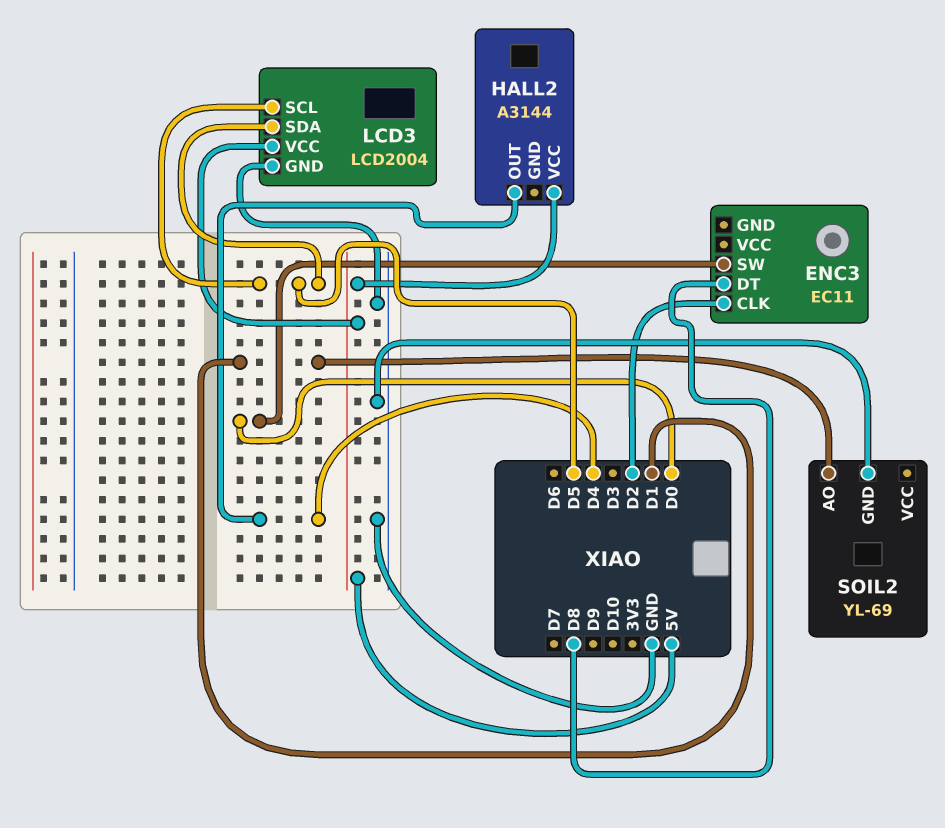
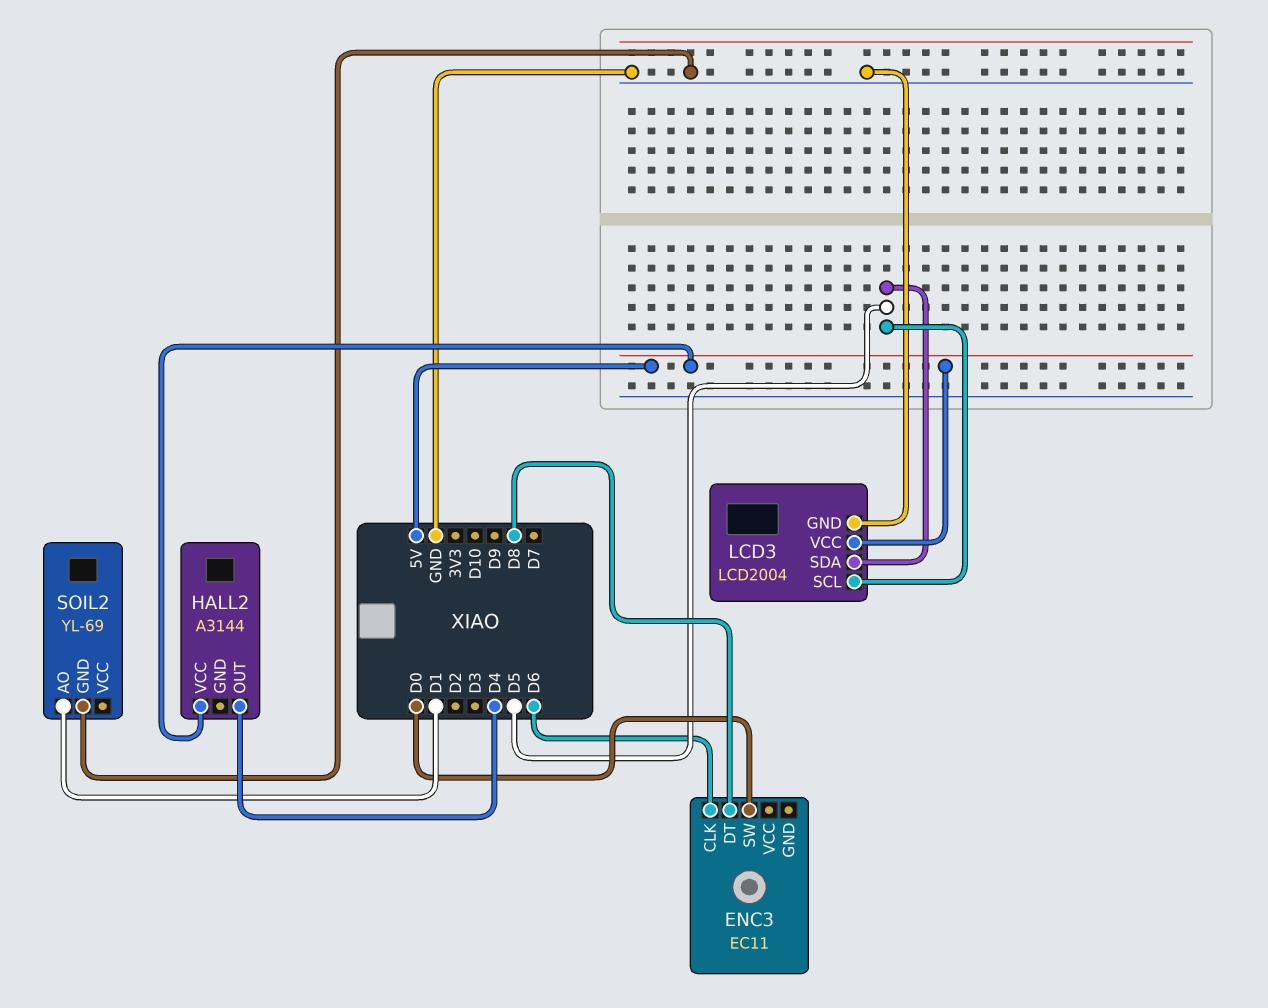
ENC3 pin CLK: D2 -> D6

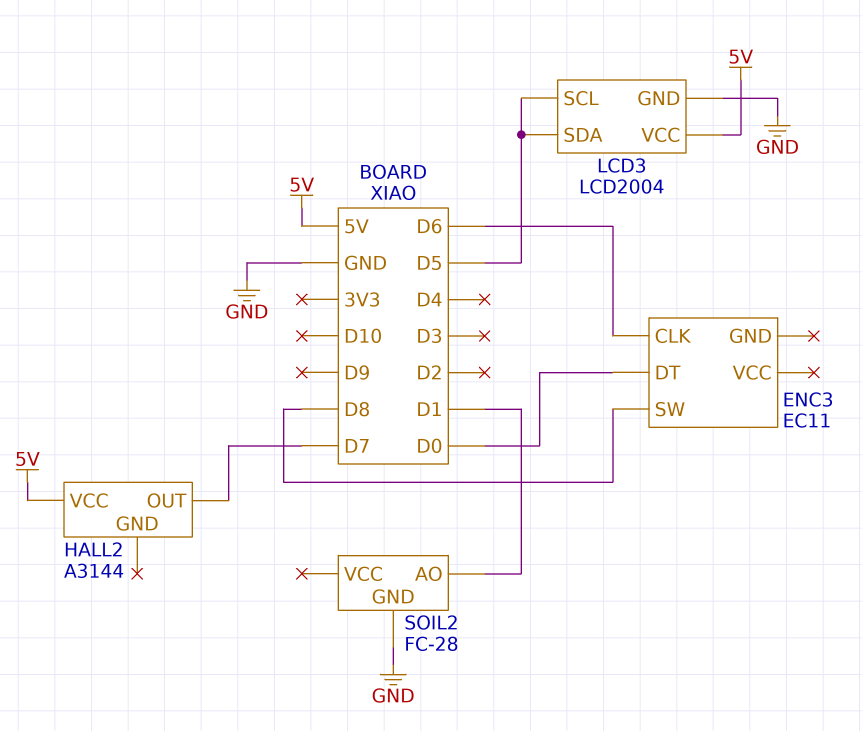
ENC3 pin DT: D8 -> D0
ENC3 pin SW: D0 -> D8
HALL2 pin OUT: D4 -> D7
SOIL2: YL-69 -> FC-28

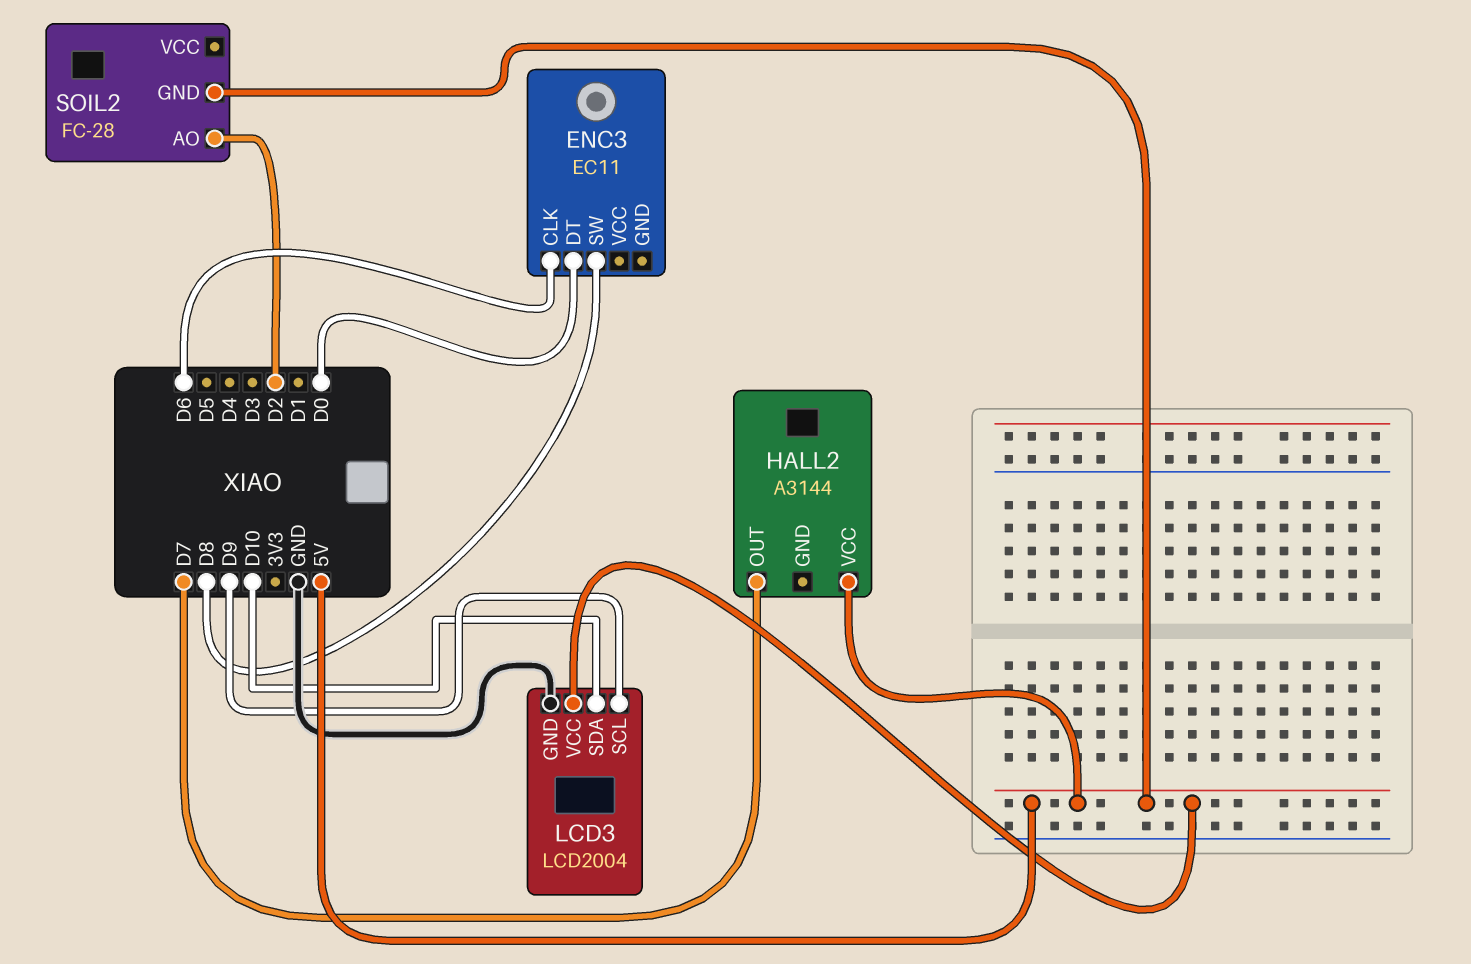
LCD3 pin SCL: D5 -> D9
LCD3 pin SDA: D5 -> D10
SOIL2 pin AO: D1 -> D2
SOIL2 pin GND: GND -> 5V

